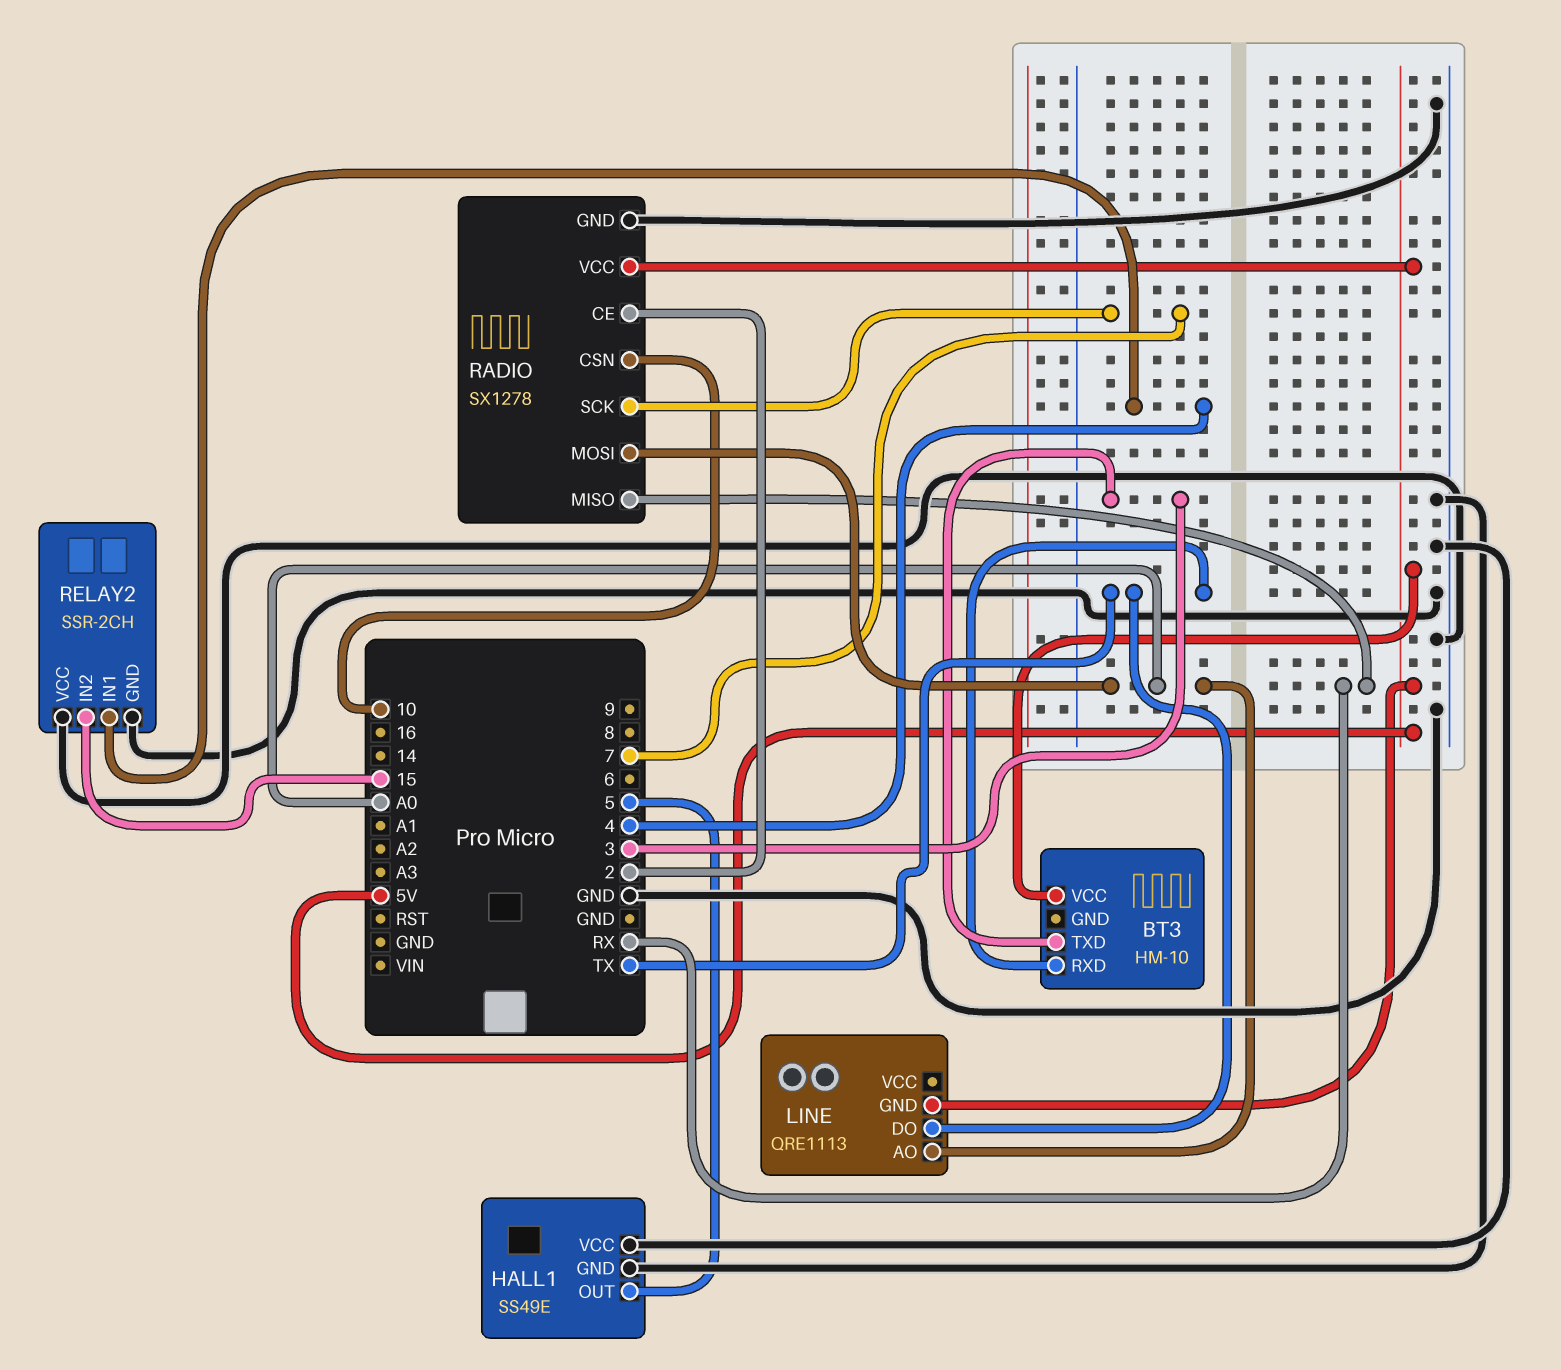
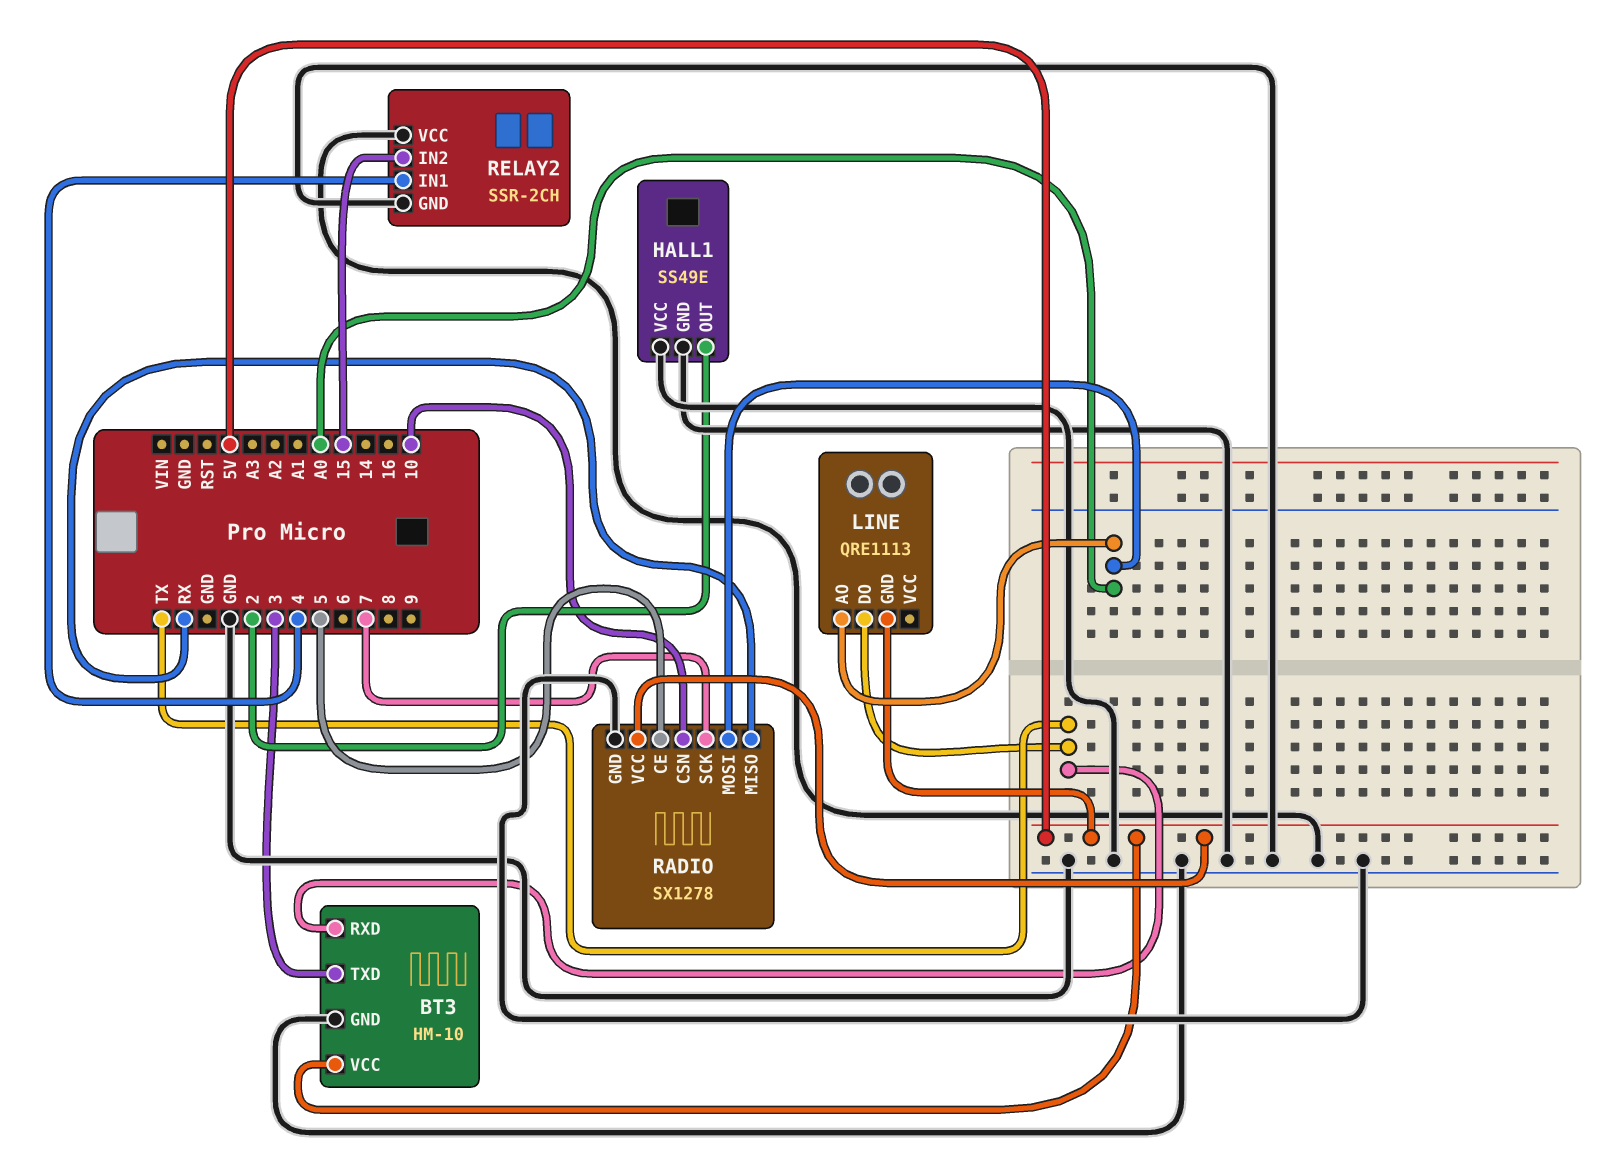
BT3 pin GND: none -> GND
HALL1 pin OUT: 5 -> 2
RADIO pin CE: 2 -> 5

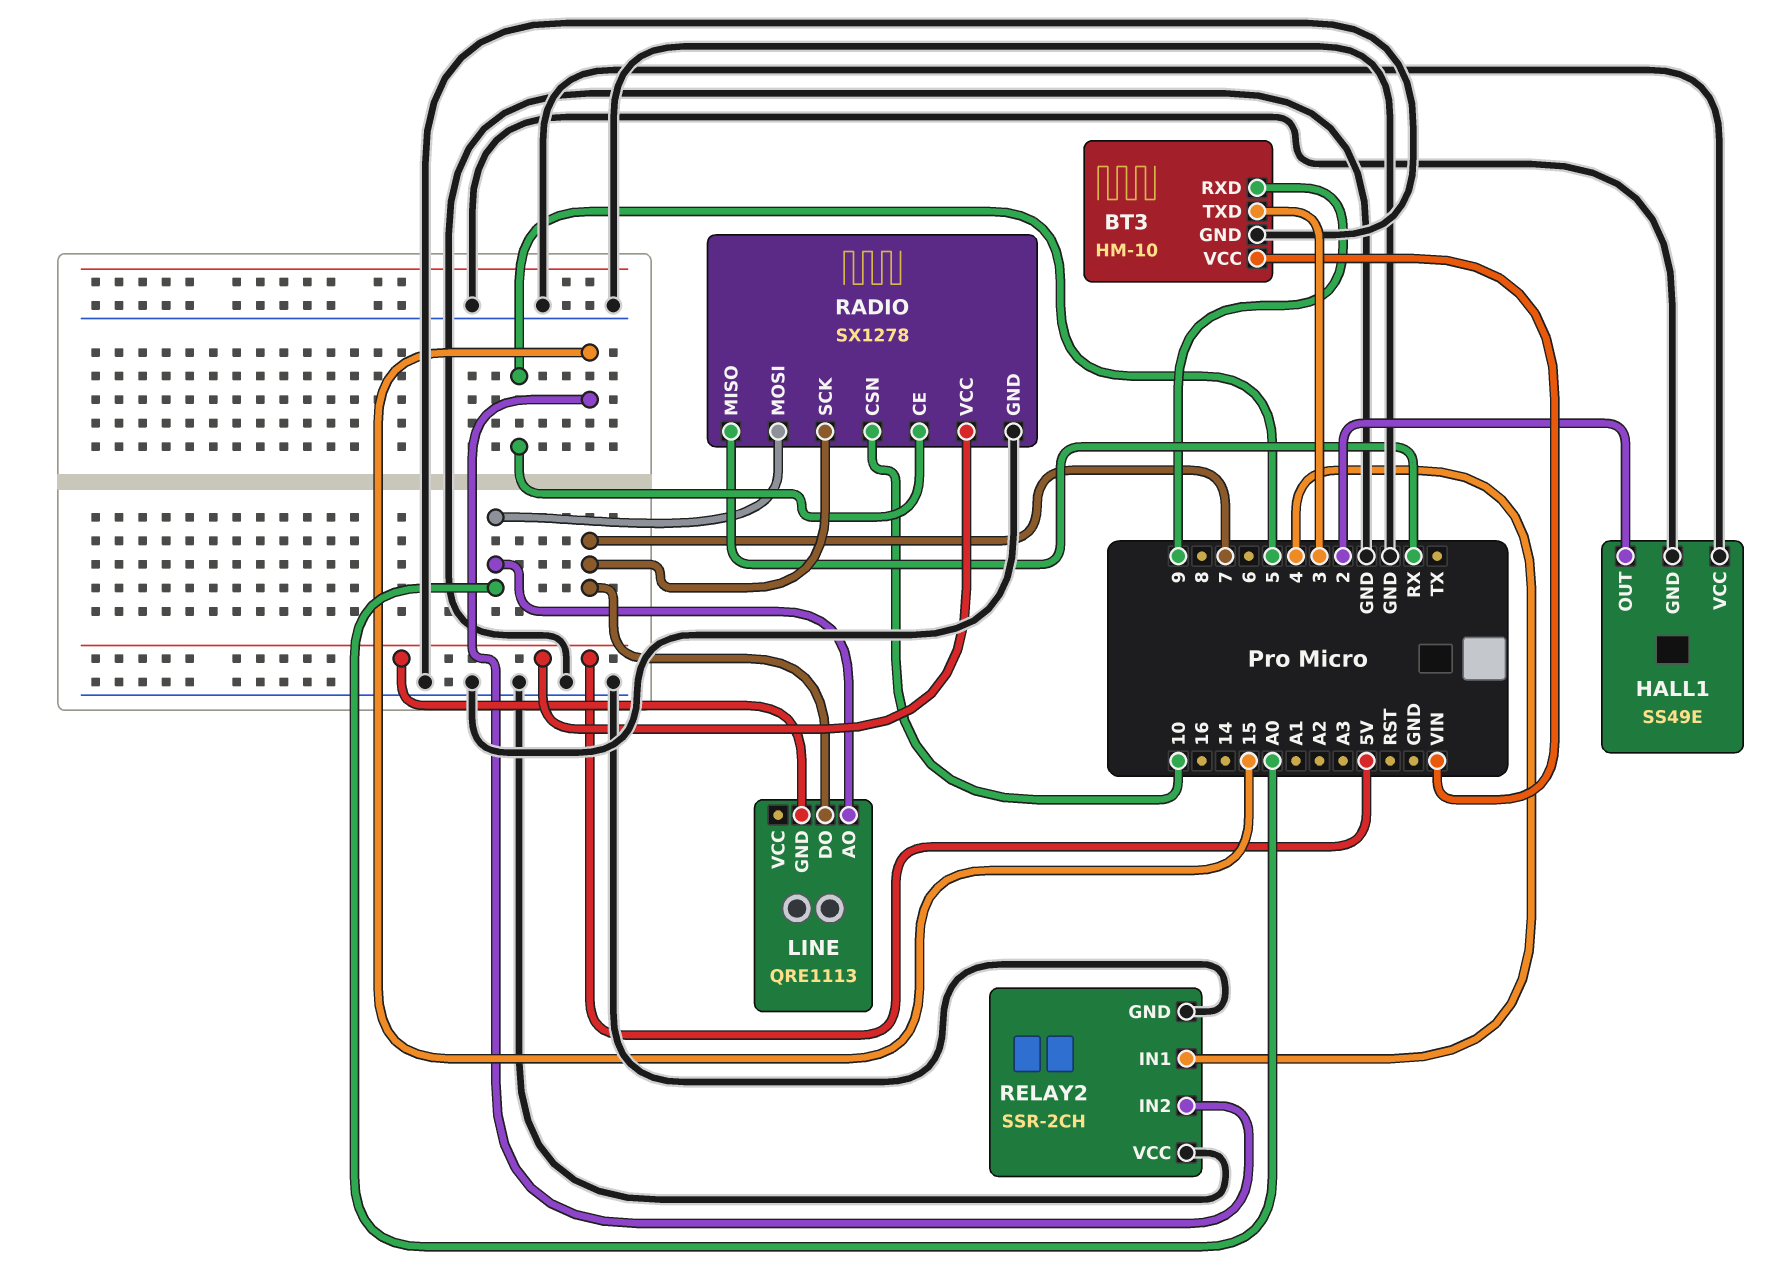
BT3 pin RXD: TX -> 9
BT3 pin VCC: 5V -> VIN
LINE pin DO: TX -> 7

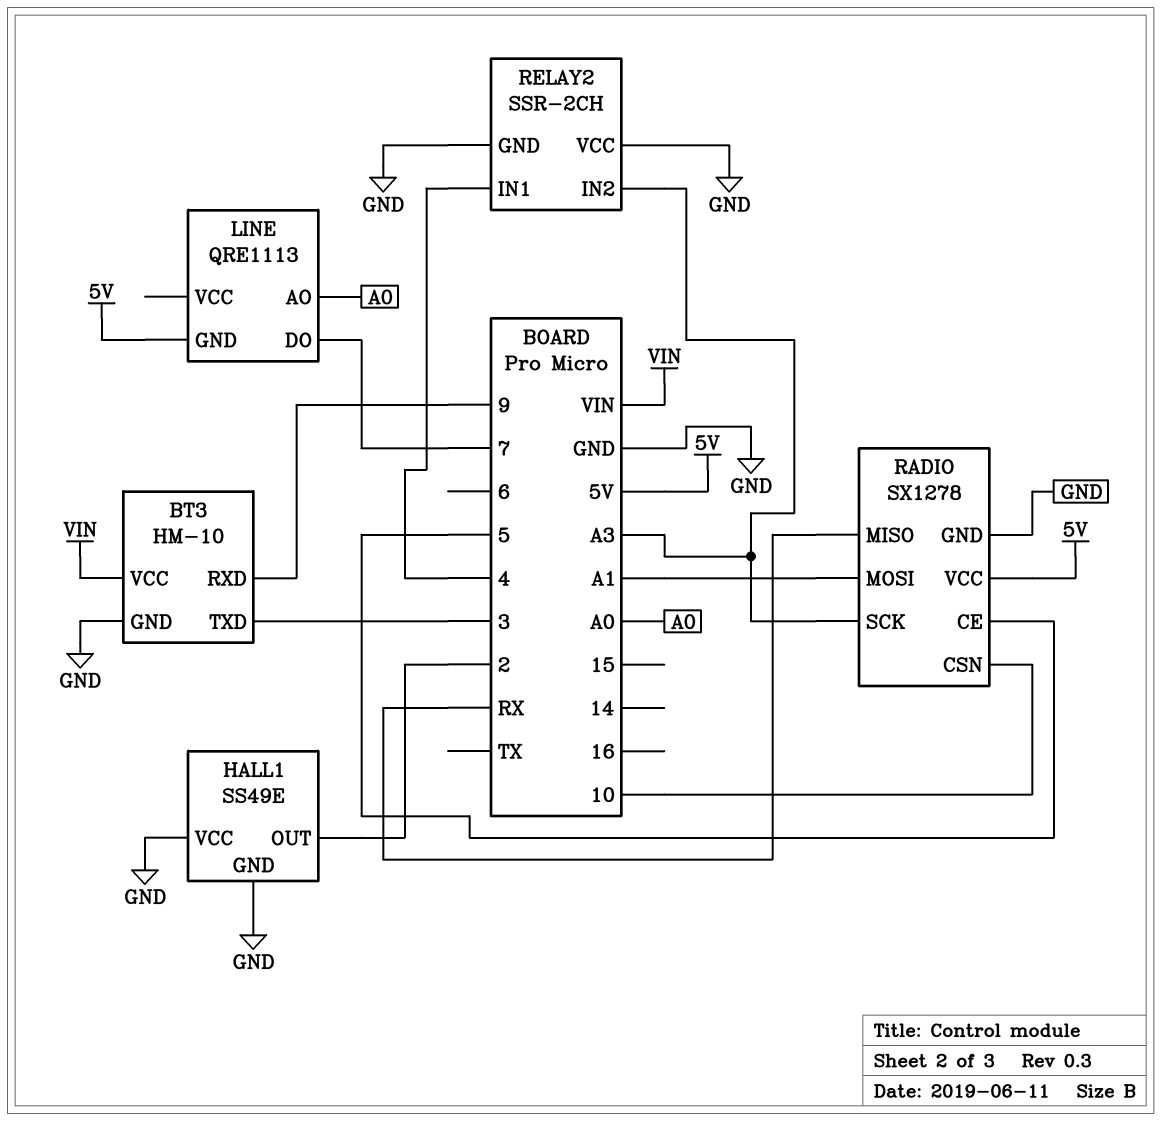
RADIO pin MOSI: A0 -> A1
RADIO pin SCK: 7 -> A3
RELAY2 pin IN2: 15 -> A3

